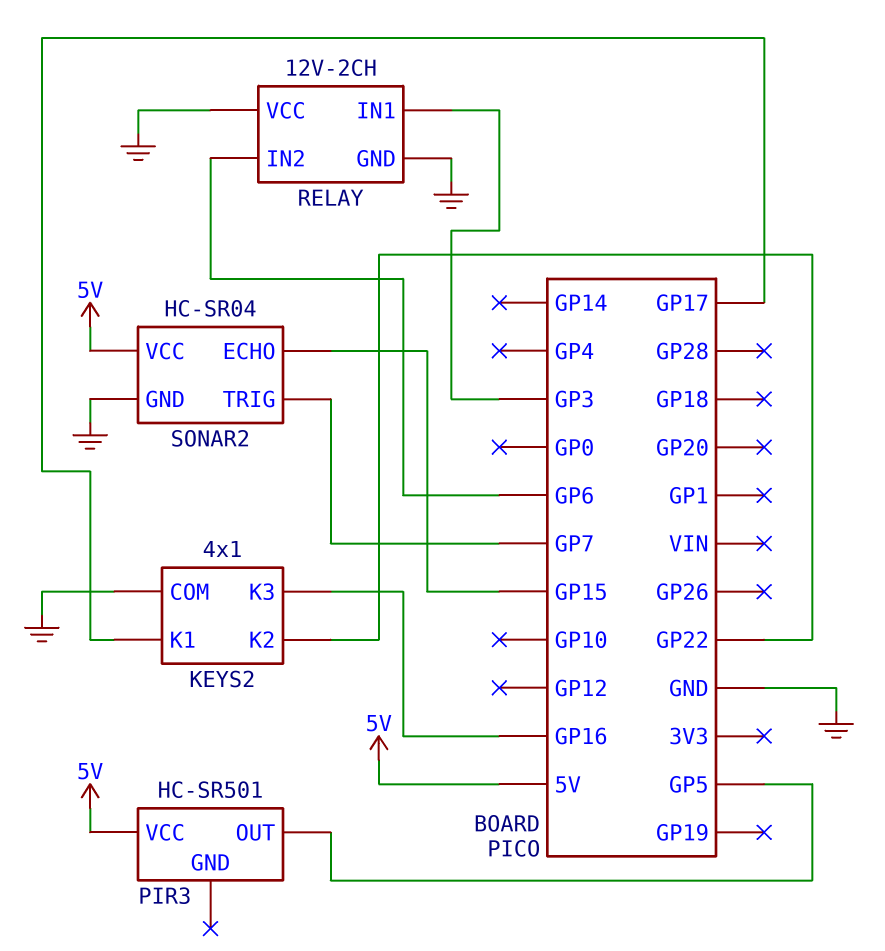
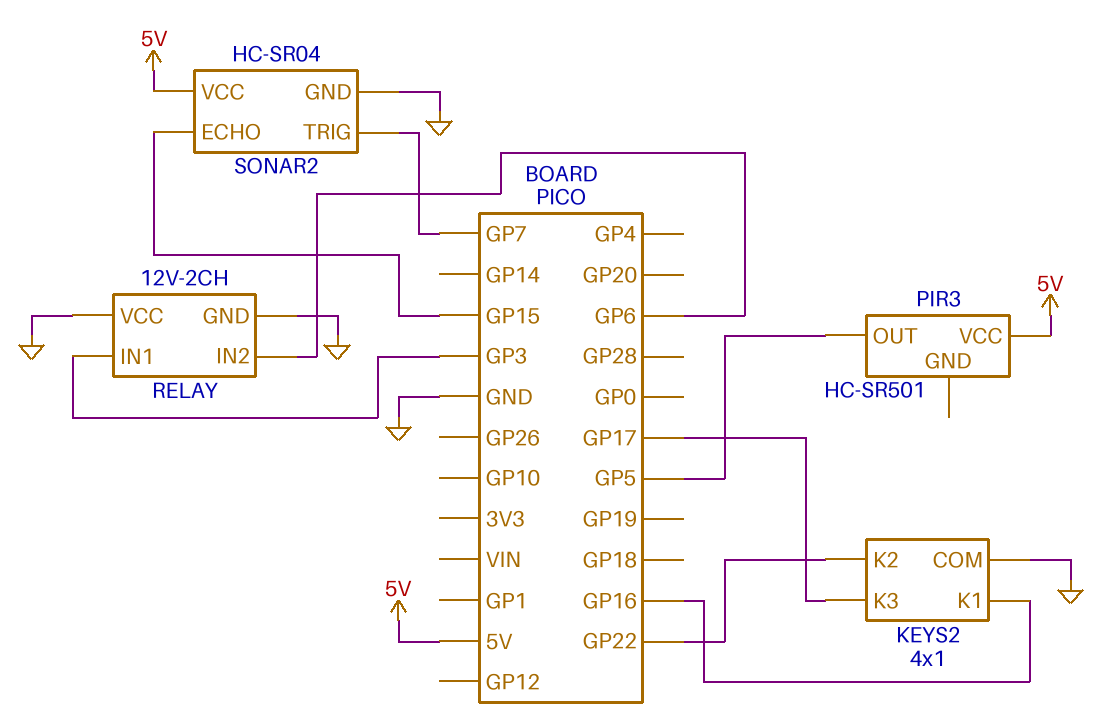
KEYS2 pin K1: GP17 -> GP16
KEYS2 pin K3: GP16 -> GP17

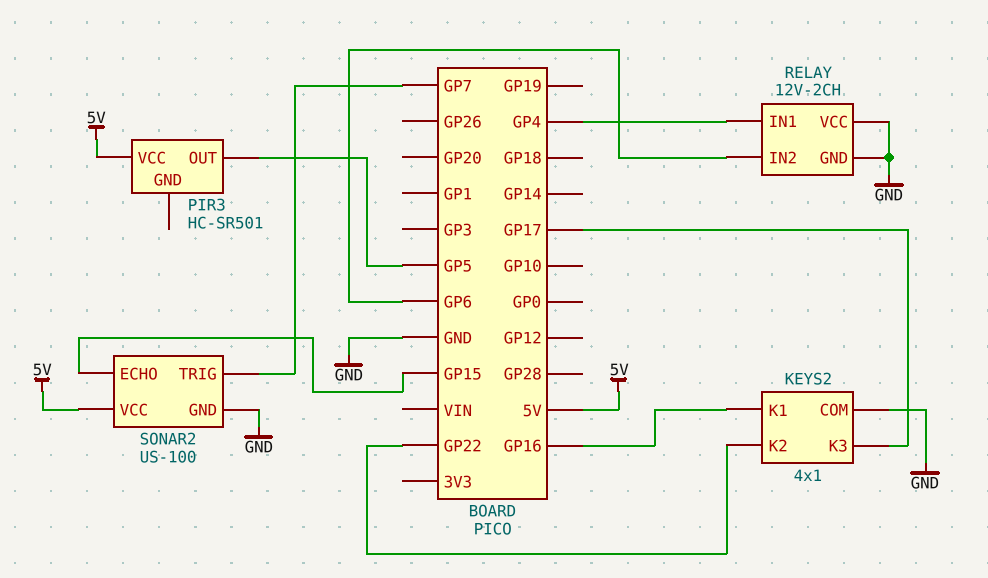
RELAY pin IN1: GP3 -> GP4
SONAR2: HC-SR04 -> US-100

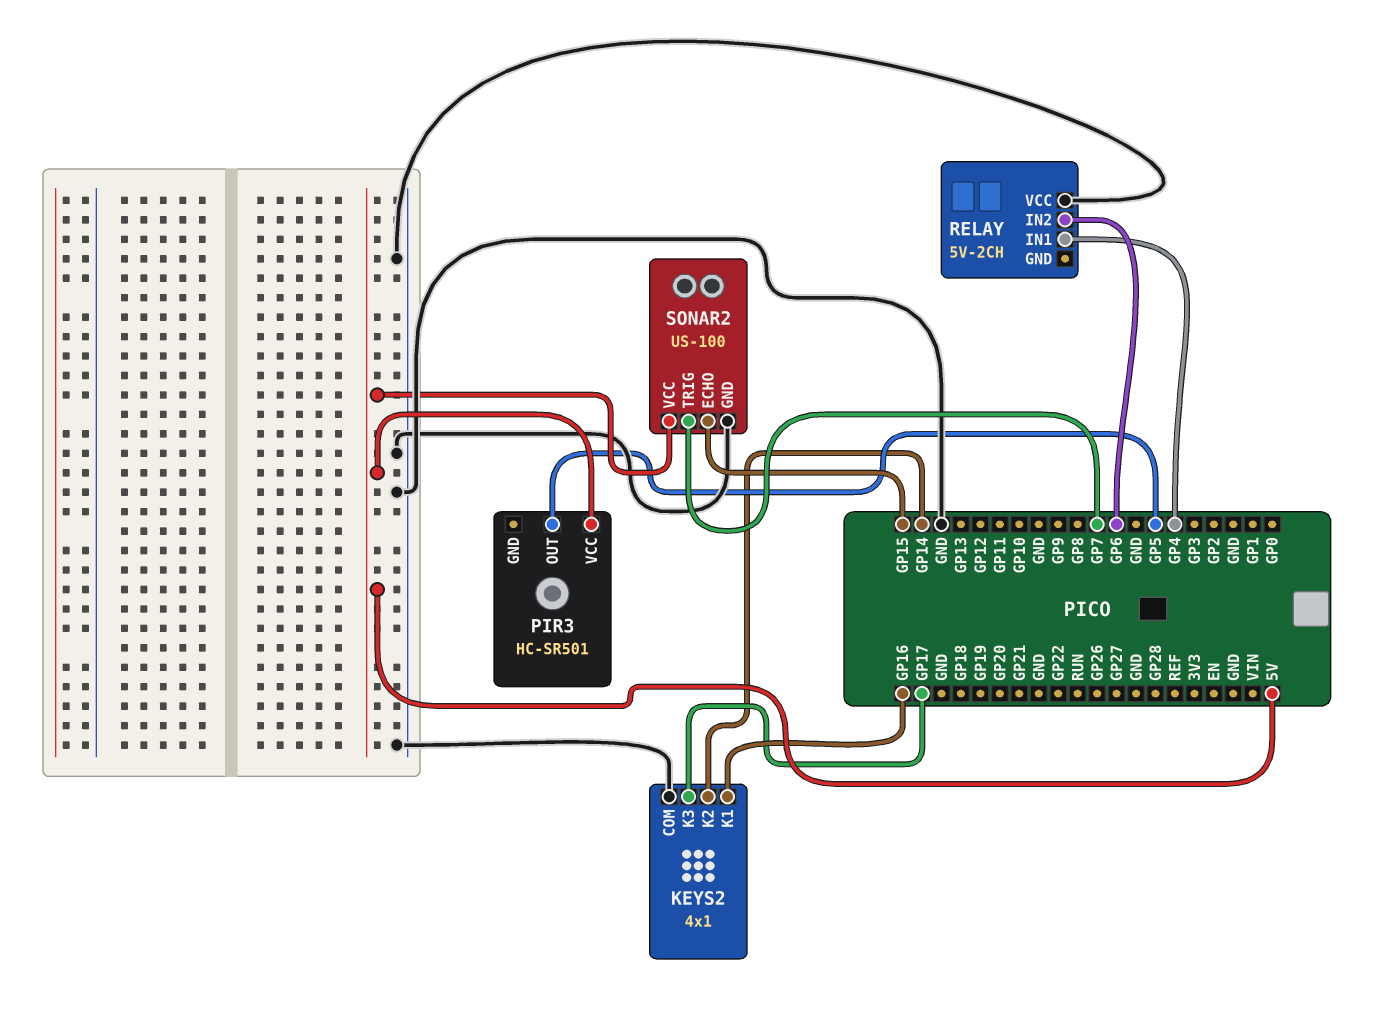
KEYS2 pin K2: GP22 -> GP14
RELAY: 12V-2CH -> 5V-2CH
RELAY pin GND: GND -> none

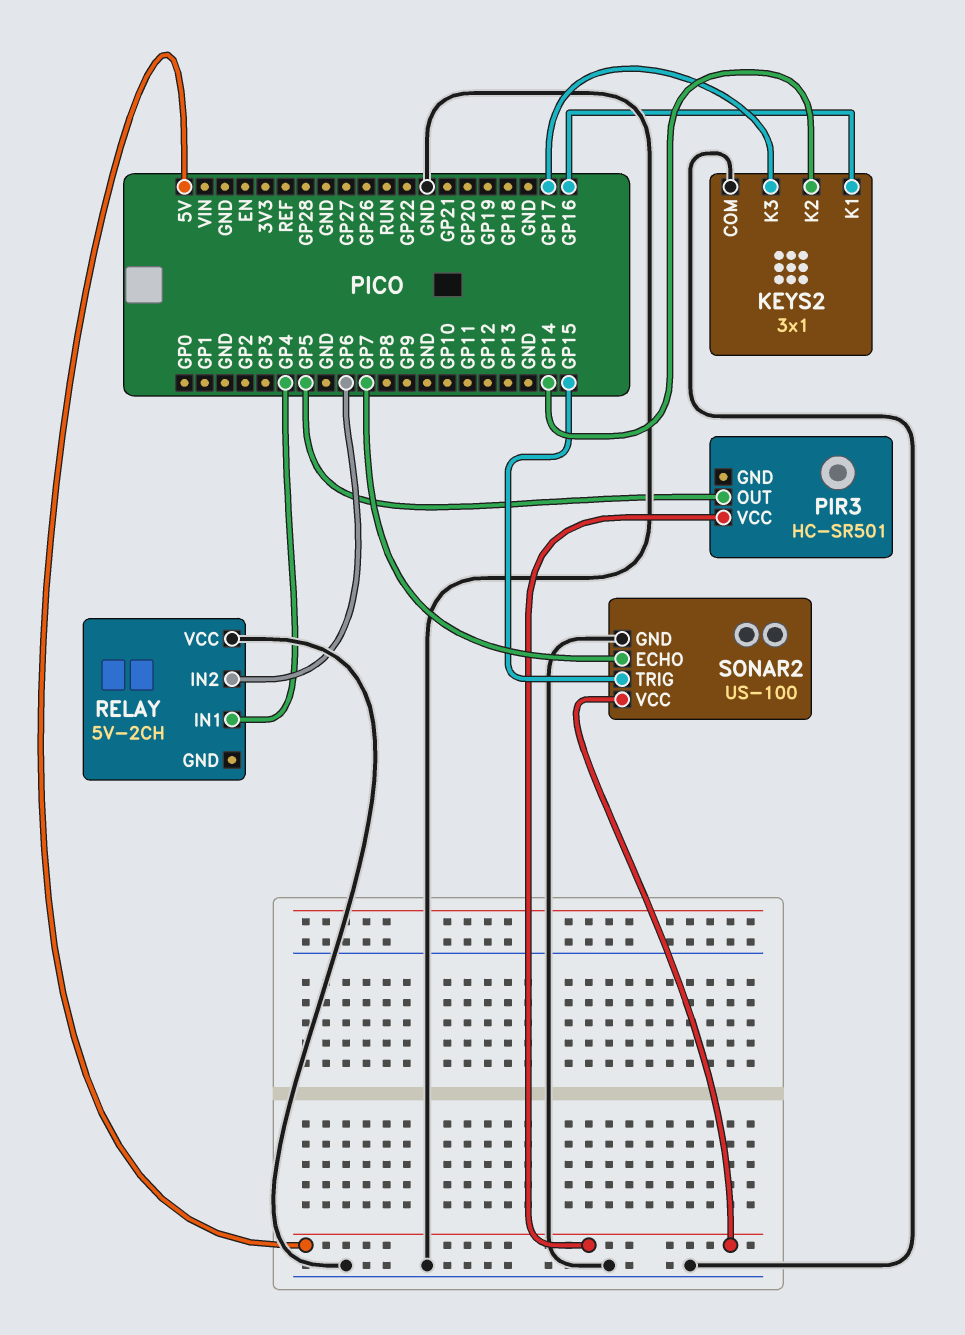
KEYS2: 4x1 -> 3x1
SONAR2 pin ECHO: GP15 -> GP7
SONAR2 pin TRIG: GP7 -> GP15

